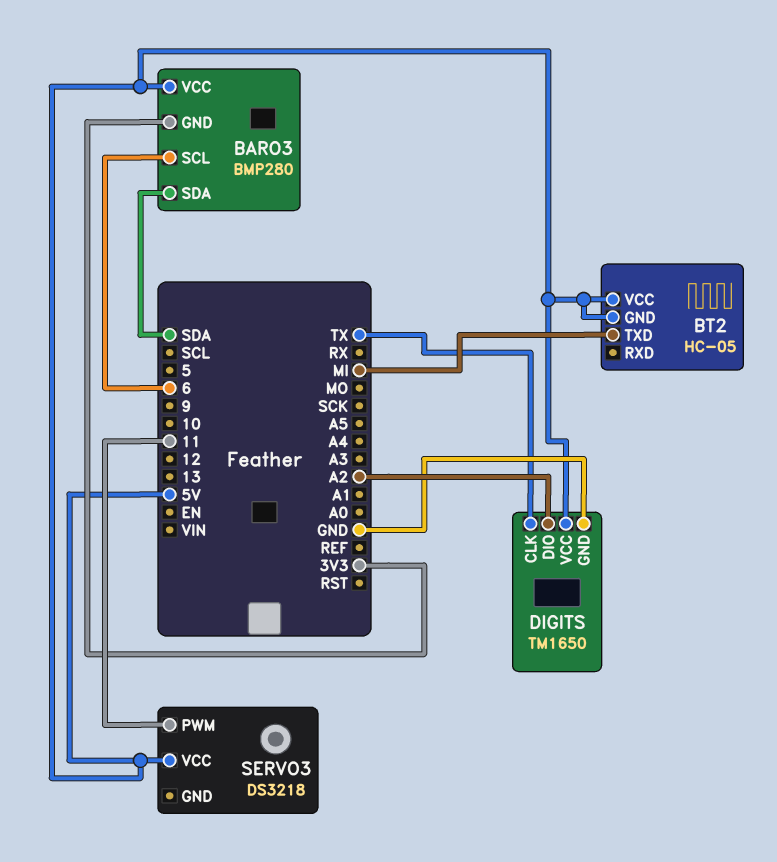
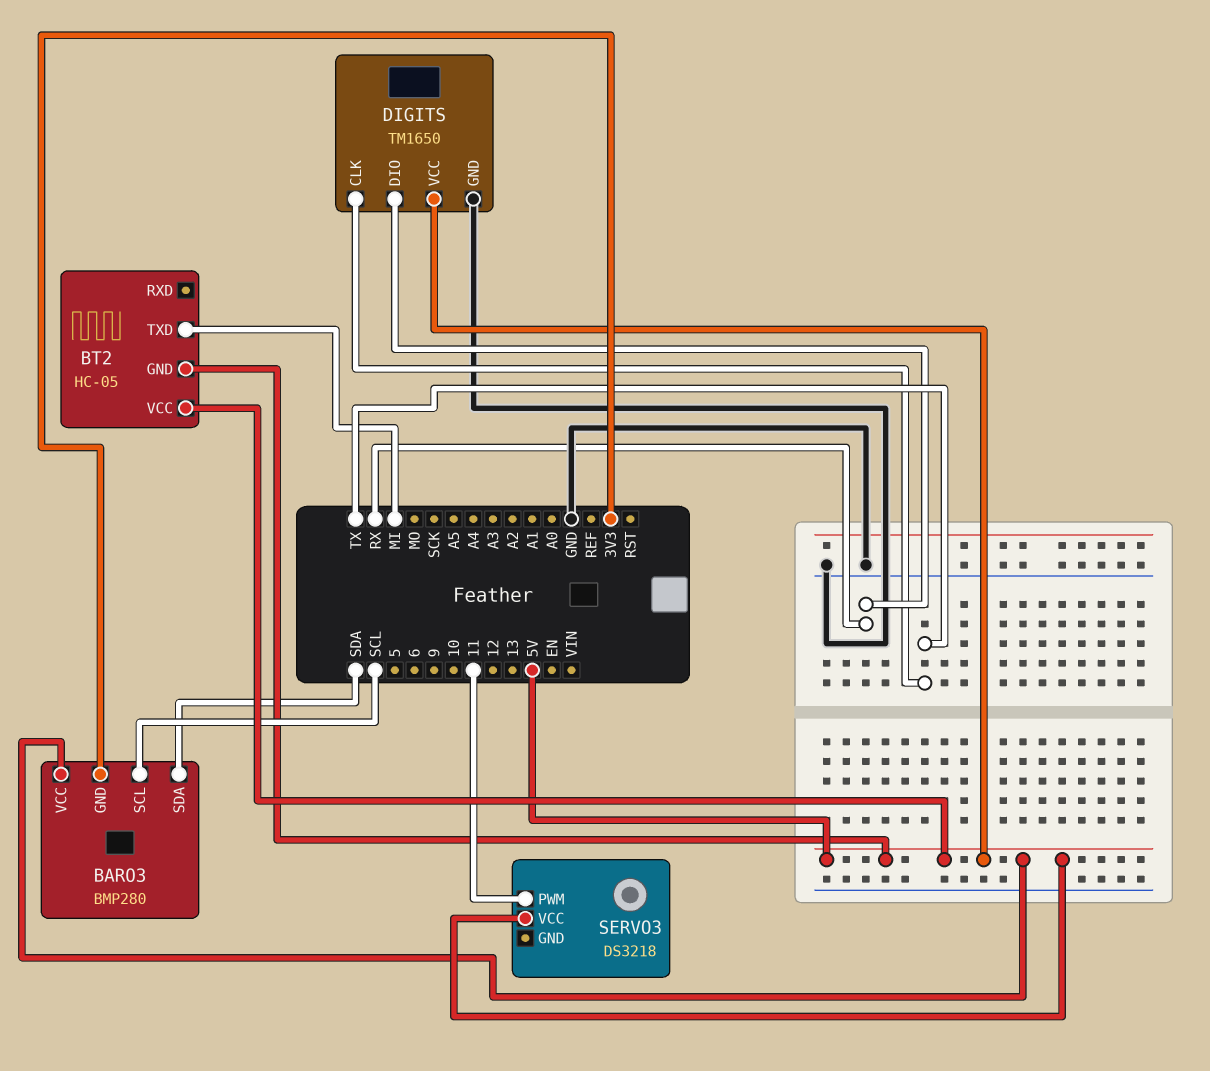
BARO3 pin SCL: 6 -> SCL
DIGITS pin DIO: A2 -> RX

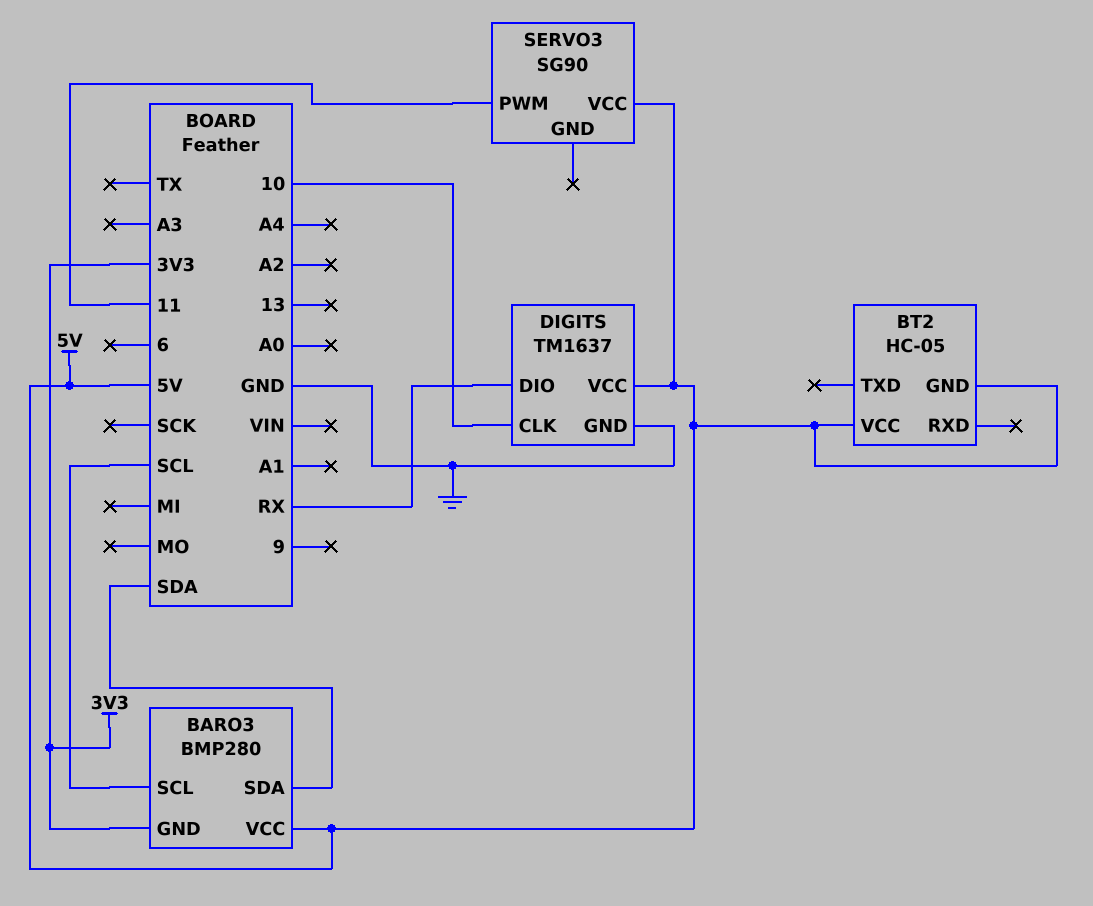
BT2 pin TXD: MI -> none
DIGITS: TM1650 -> TM1637
DIGITS pin CLK: TX -> 10
SERVO3: DS3218 -> SG90

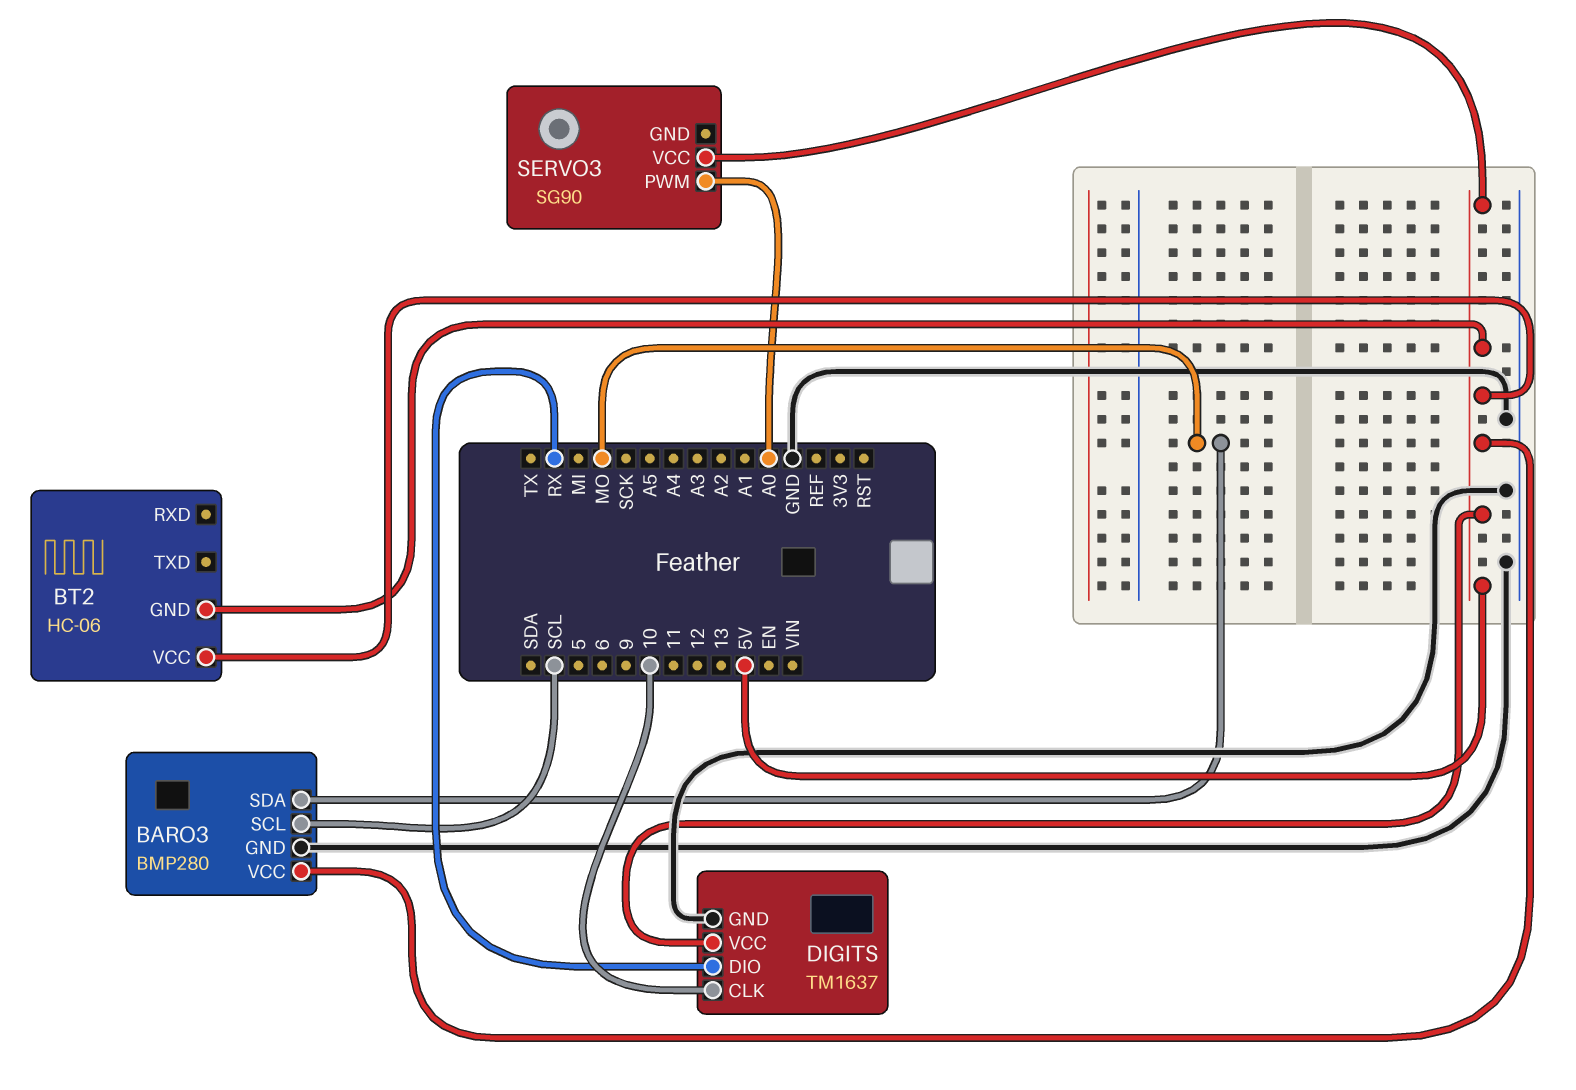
BARO3 pin GND: 3V3 -> GND
BARO3 pin SDA: SDA -> MO
BT2: HC-05 -> HC-06
SERVO3 pin PWM: 11 -> A0

